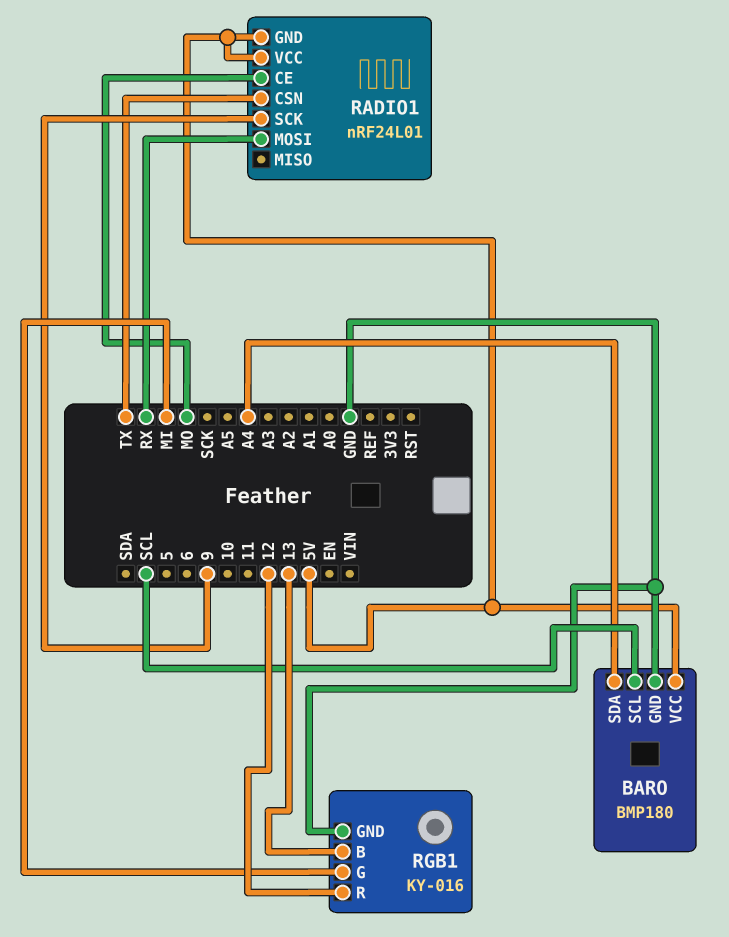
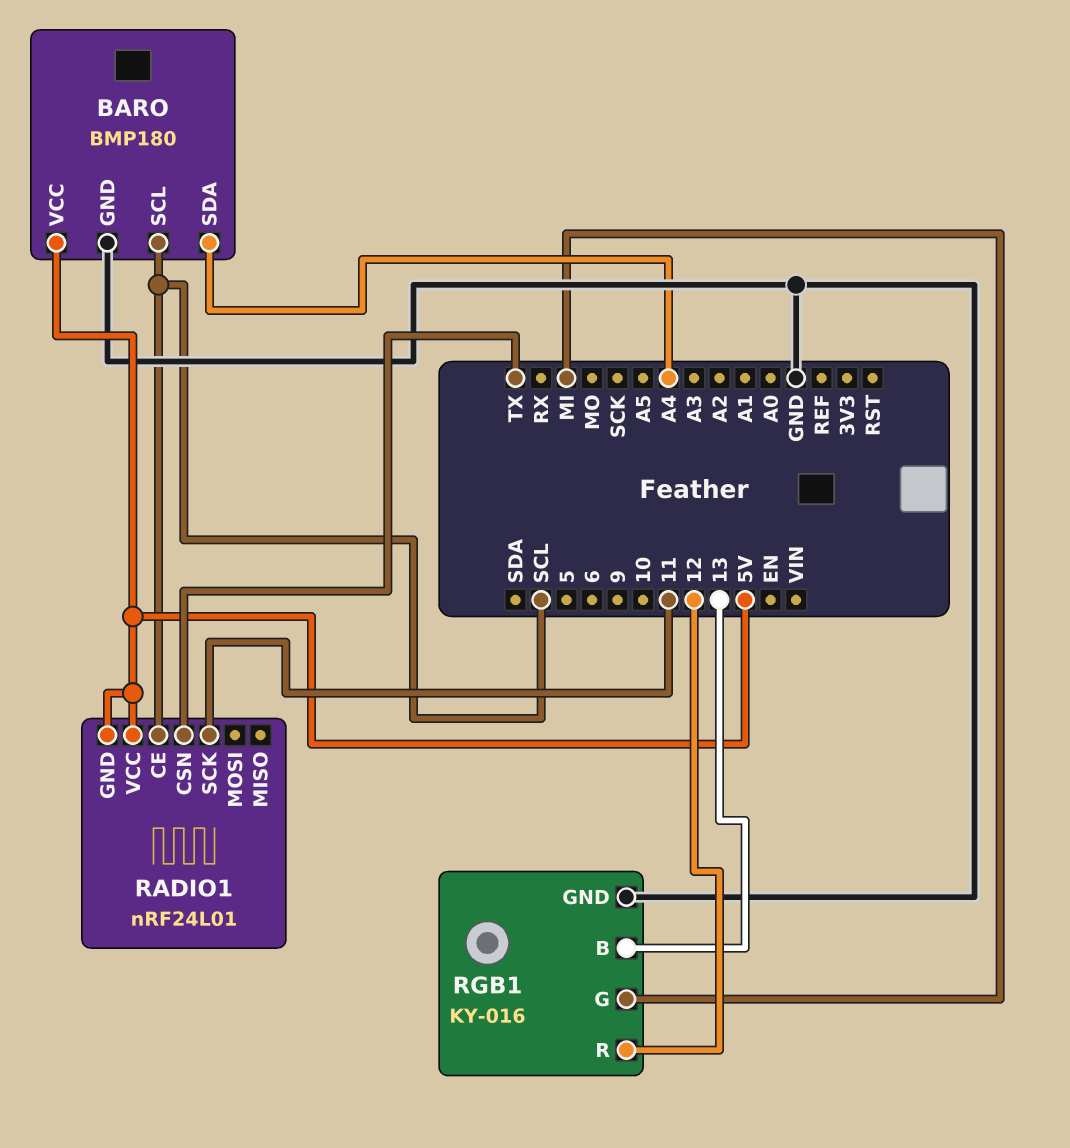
RADIO1 pin CE: MO -> SCL
RADIO1 pin MOSI: RX -> none
RADIO1 pin SCK: 9 -> 11

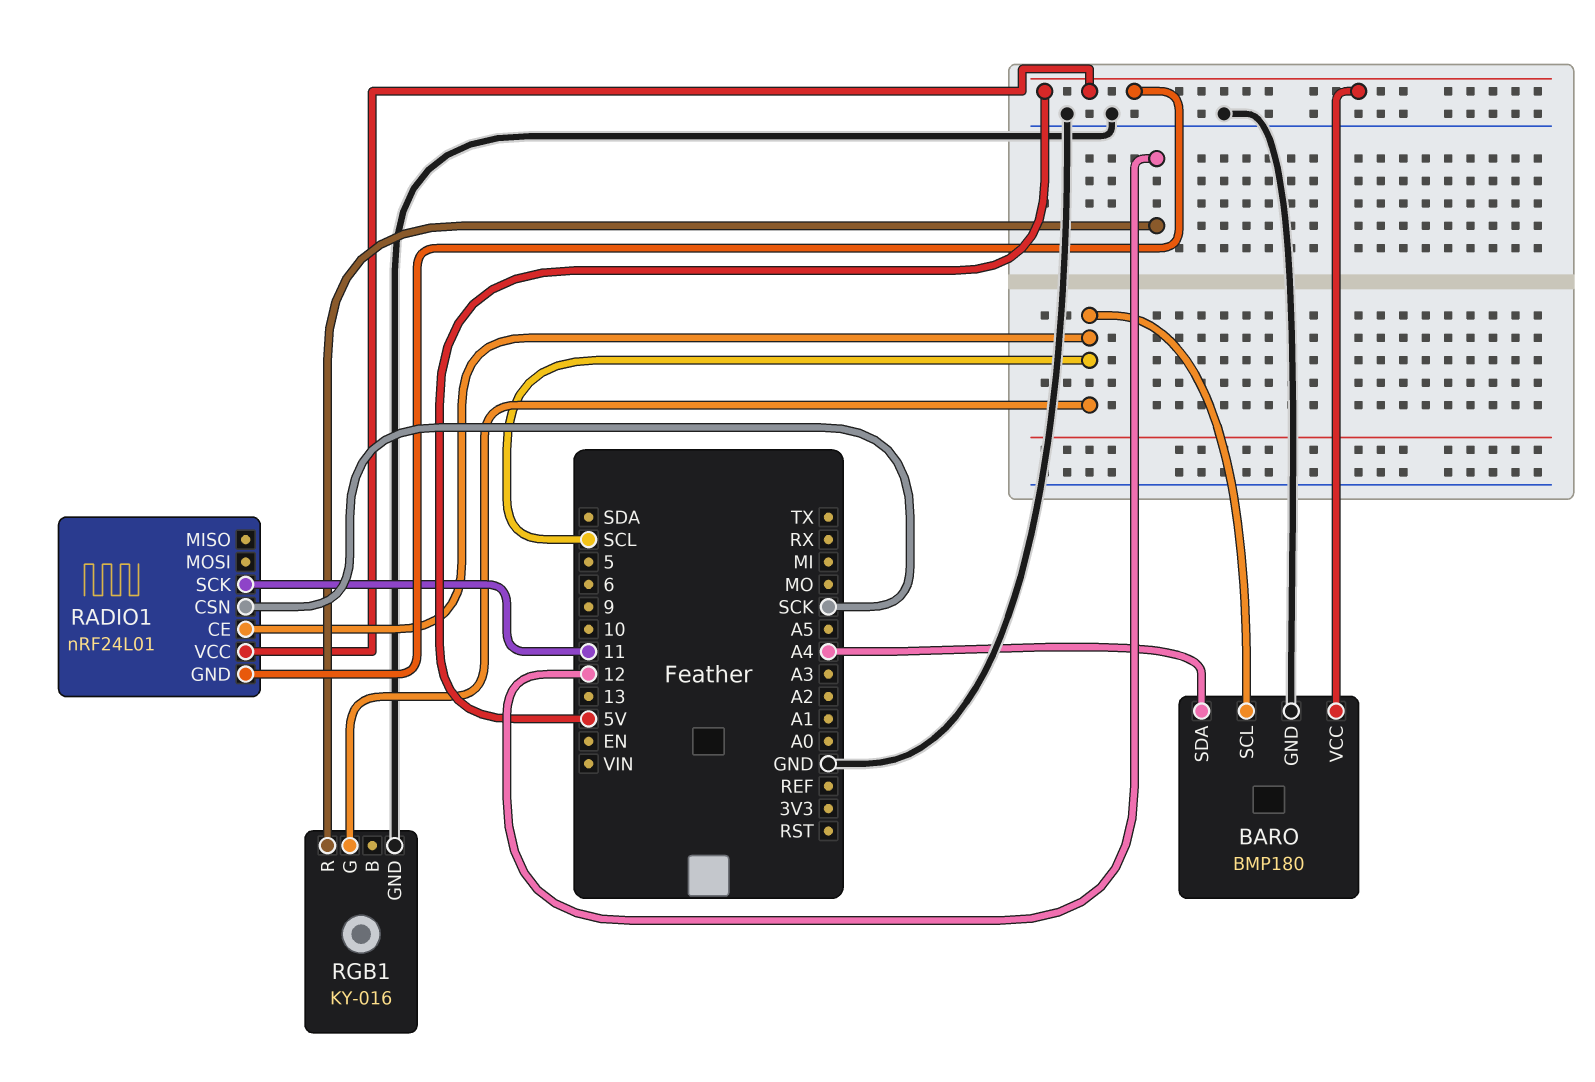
RADIO1 pin CSN: TX -> SCK
RGB1 pin B: 13 -> none
RGB1 pin G: MI -> SCL

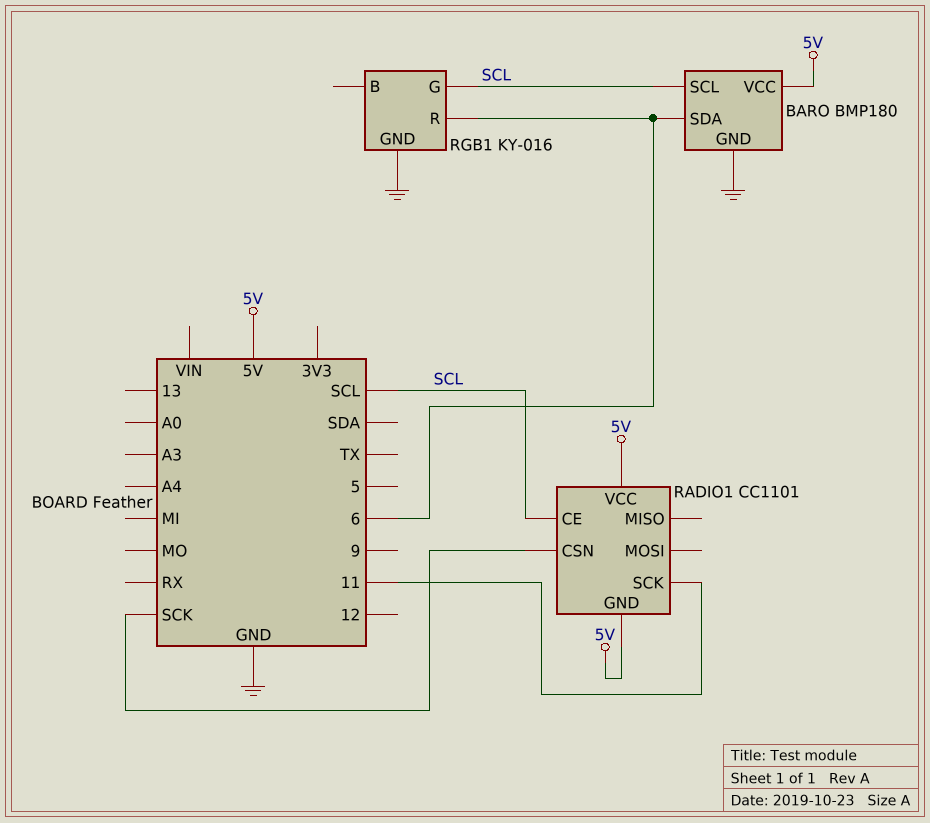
BARO pin SDA: A4 -> 6
RADIO1: nRF24L01 -> CC1101
RGB1 pin R: 12 -> 6

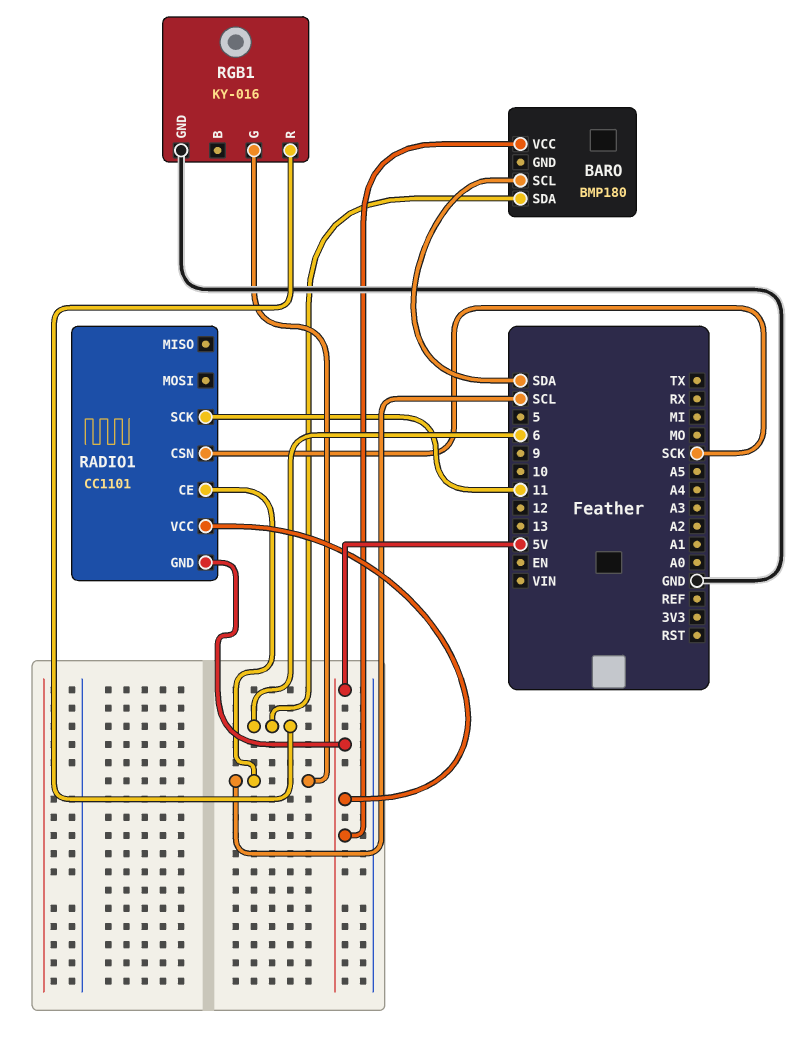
BARO pin GND: GND -> none
BARO pin SCL: SCL -> SDA

